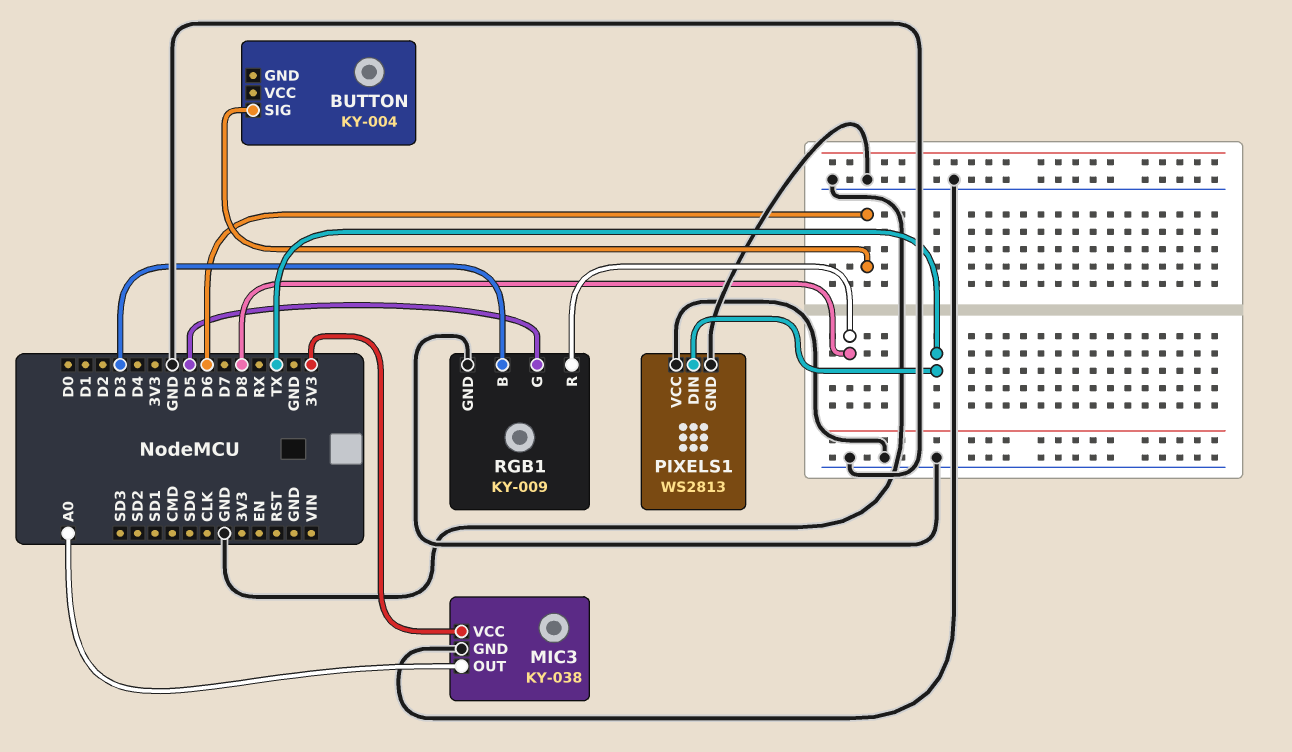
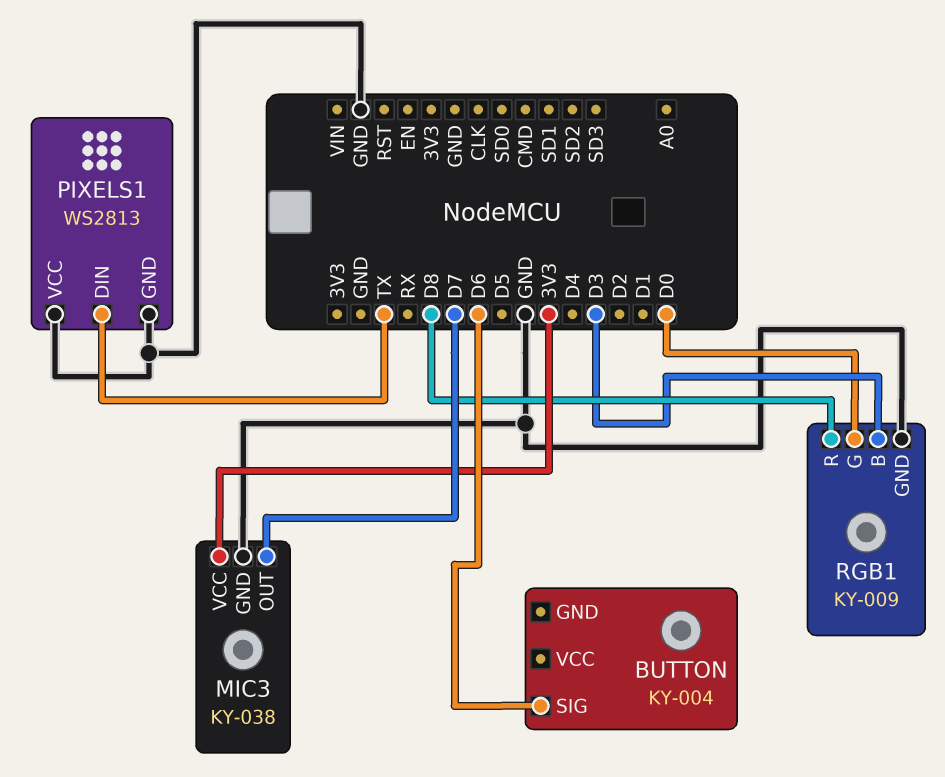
MIC3 pin OUT: A0 -> D7
RGB1 pin G: D5 -> D0

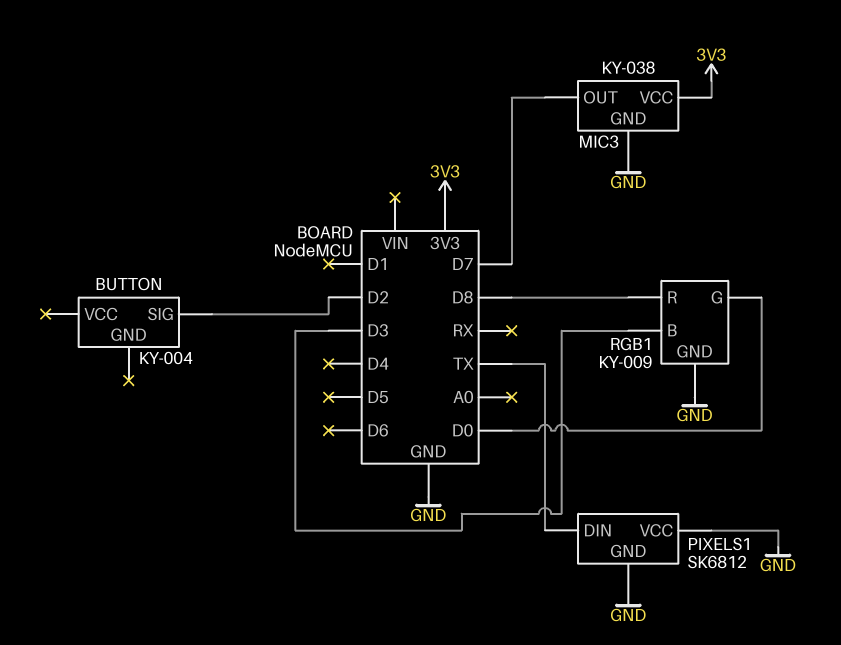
BUTTON pin SIG: D6 -> D2
PIXELS1: WS2813 -> SK6812

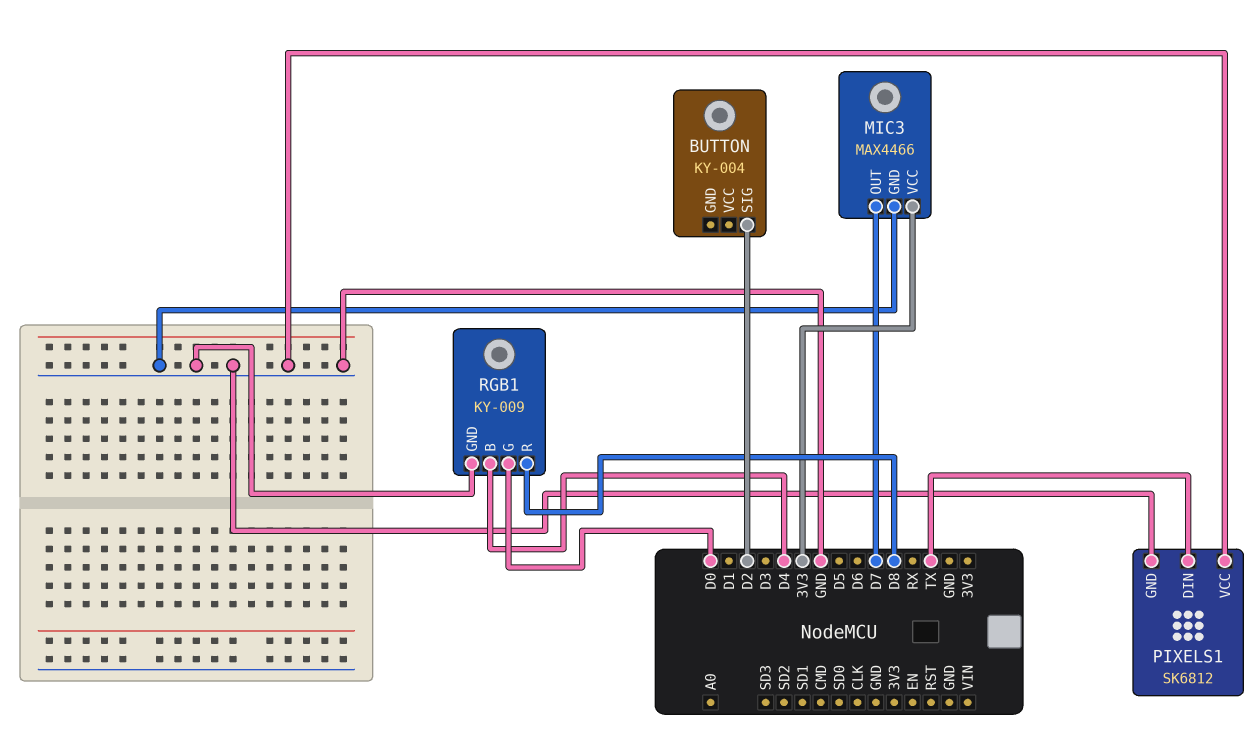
MIC3: KY-038 -> MAX4466
RGB1 pin B: D3 -> D4

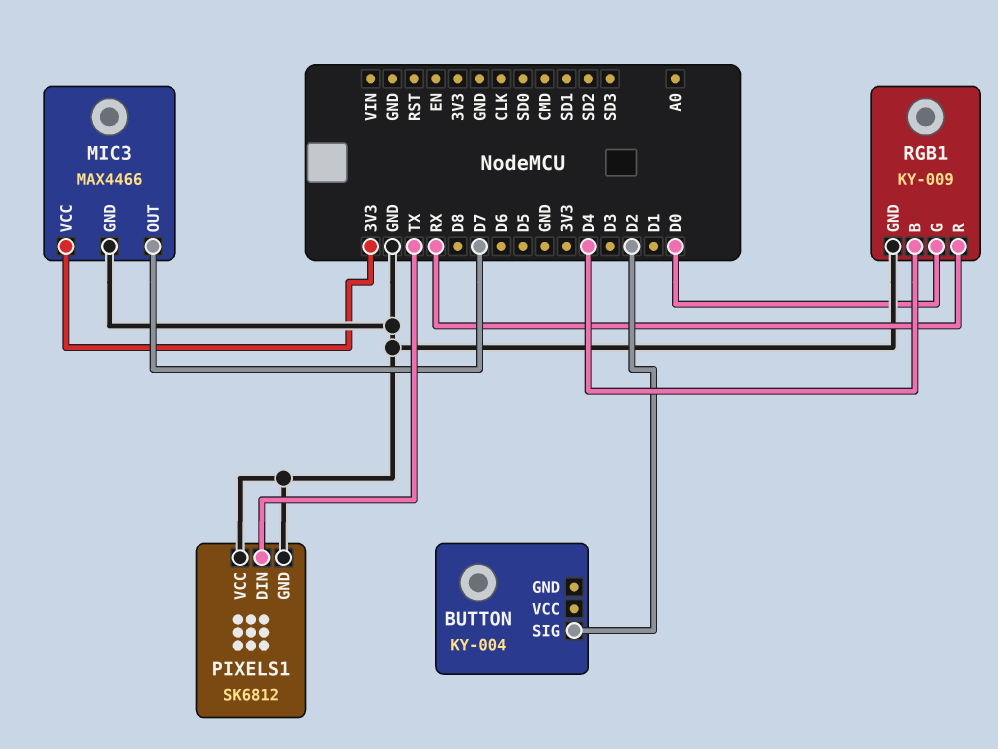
RGB1 pin R: D8 -> RX

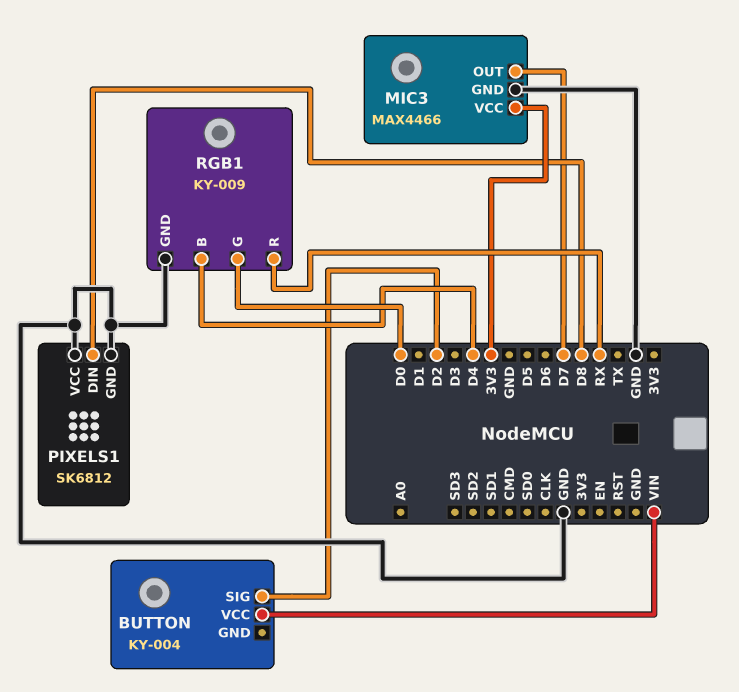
BUTTON pin VCC: none -> VIN
PIXELS1 pin DIN: TX -> D8

